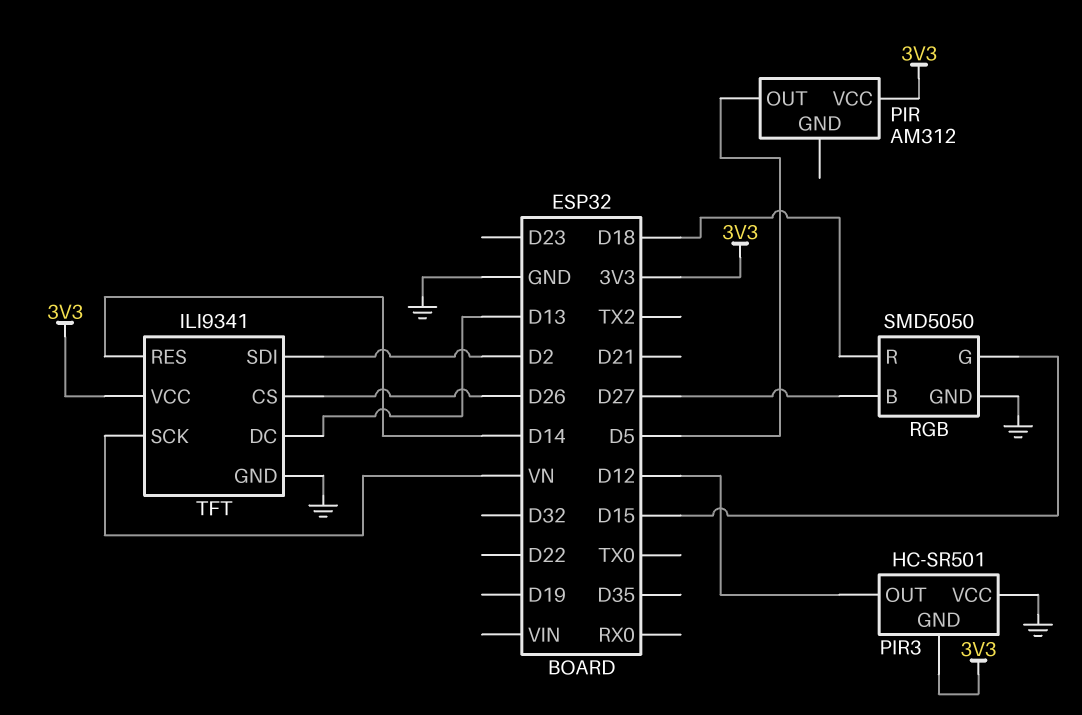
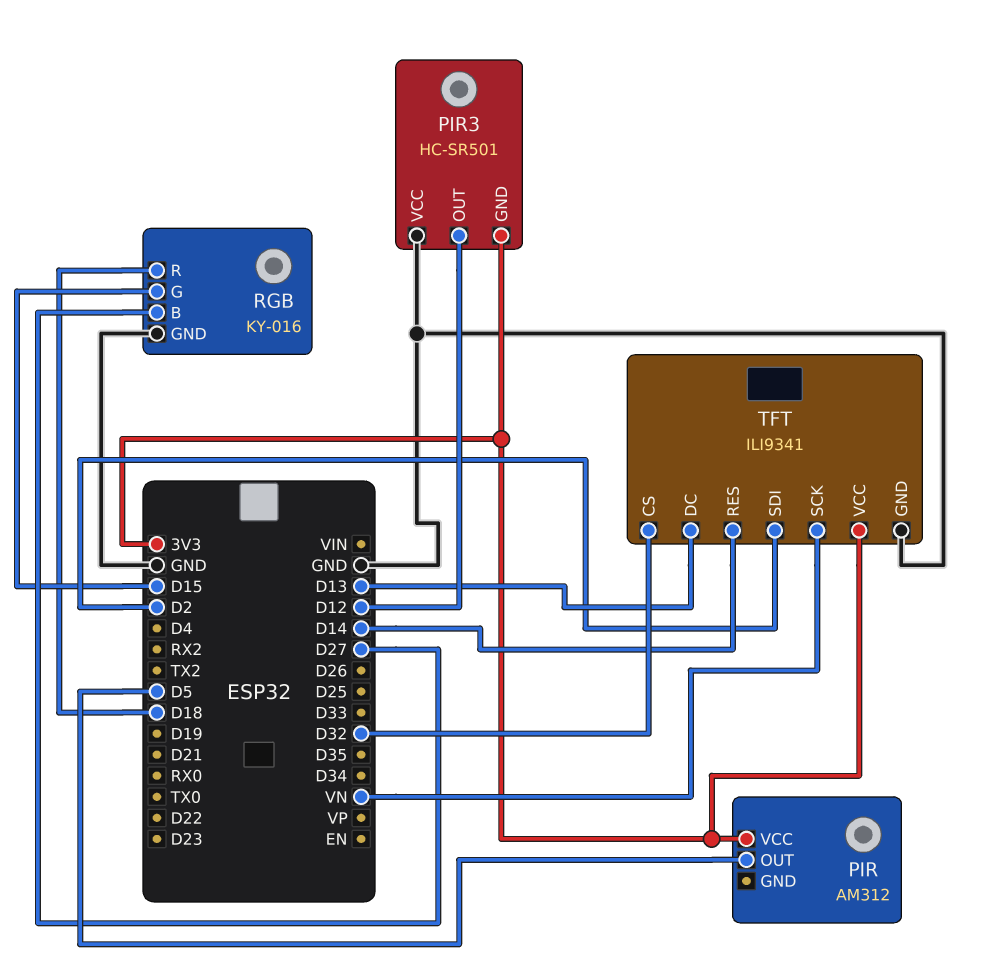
RGB: SMD5050 -> KY-016
TFT pin CS: D26 -> D32

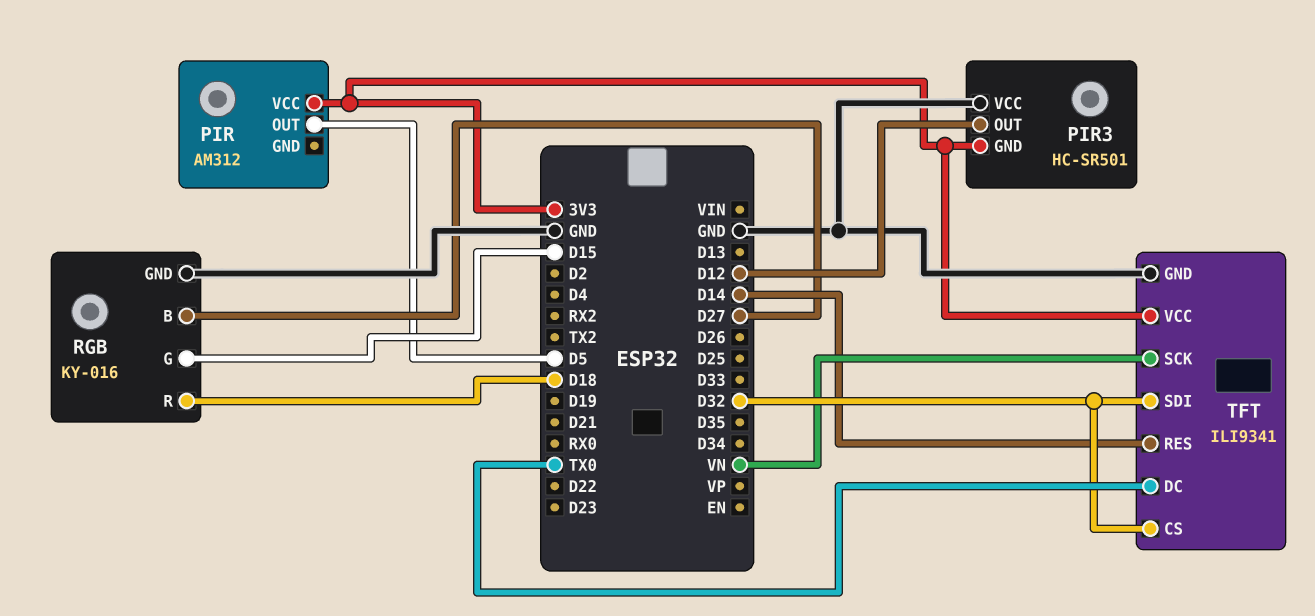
TFT pin DC: D13 -> TX0
TFT pin SDI: D2 -> D32

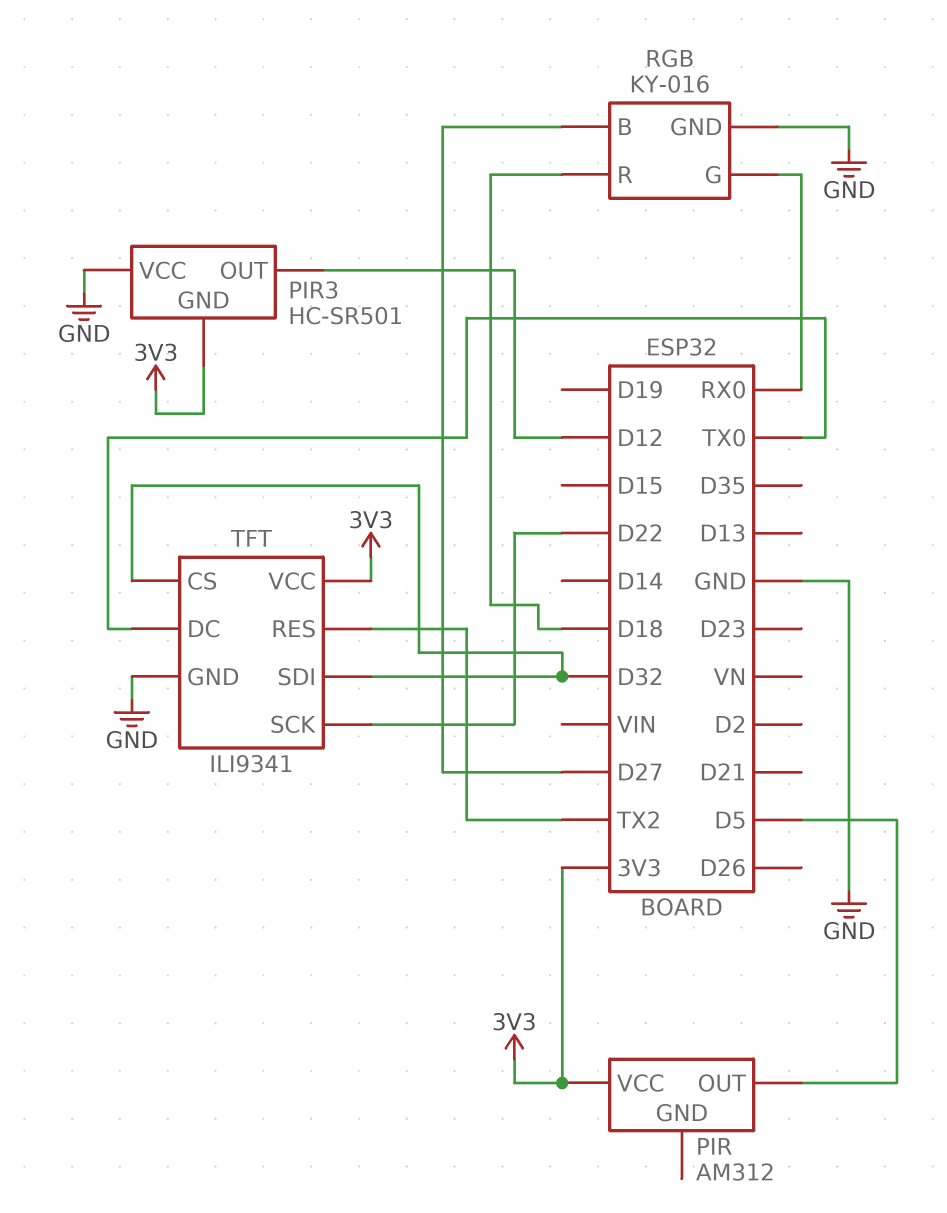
RGB pin G: D15 -> RX0
TFT pin RES: D14 -> TX2
TFT pin SCK: VN -> D22

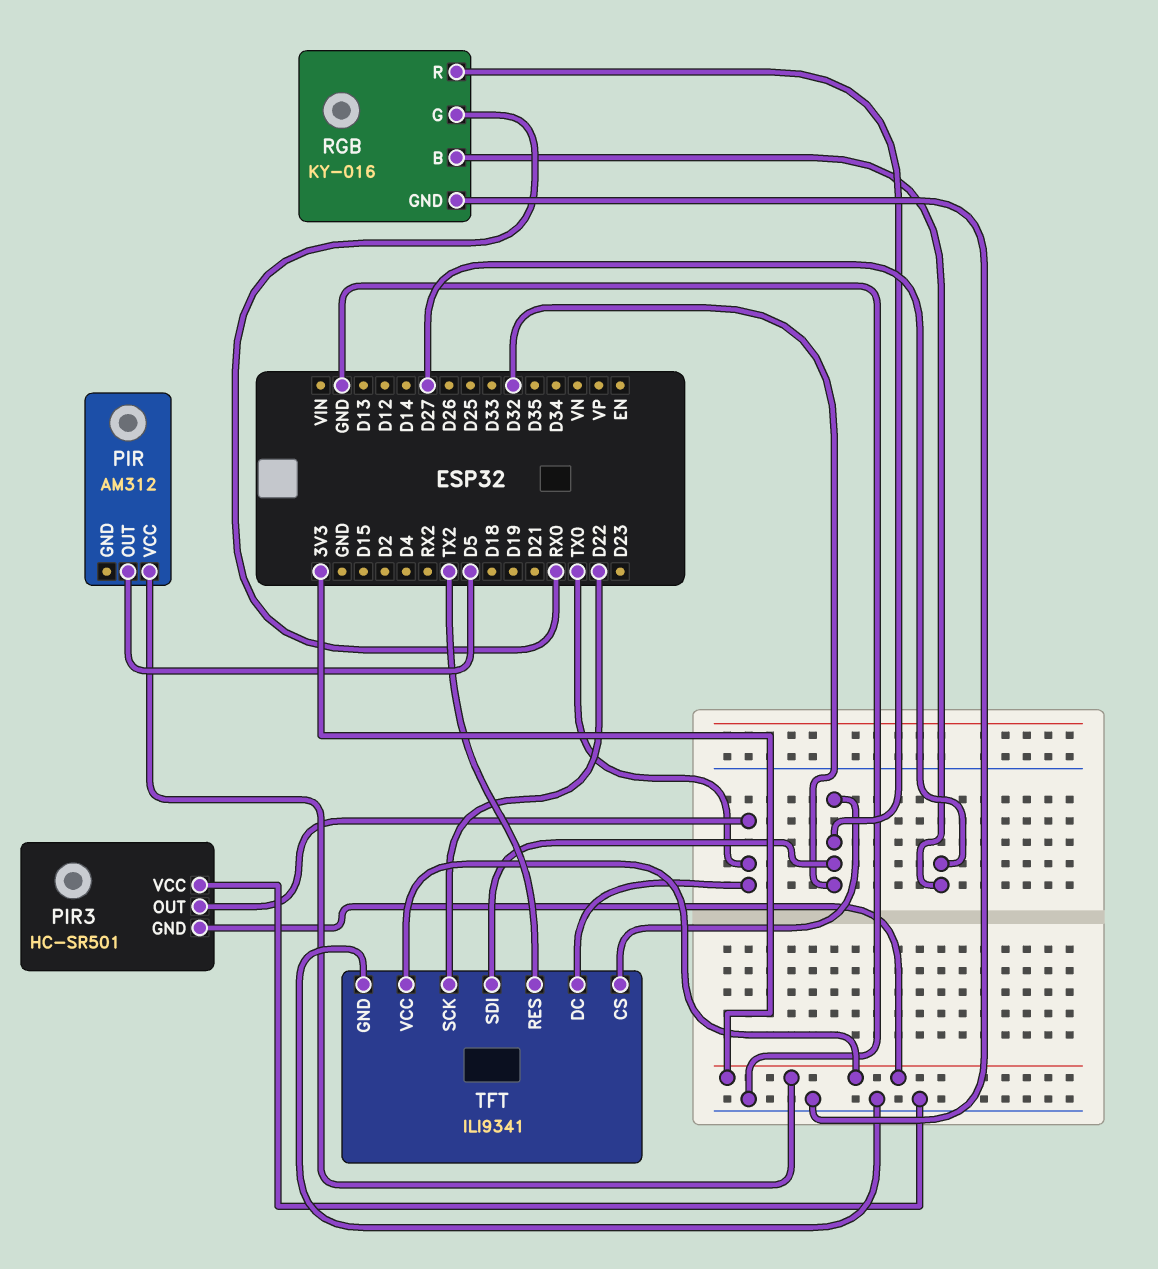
PIR3 pin OUT: D12 -> TX0
RGB pin R: D18 -> D32

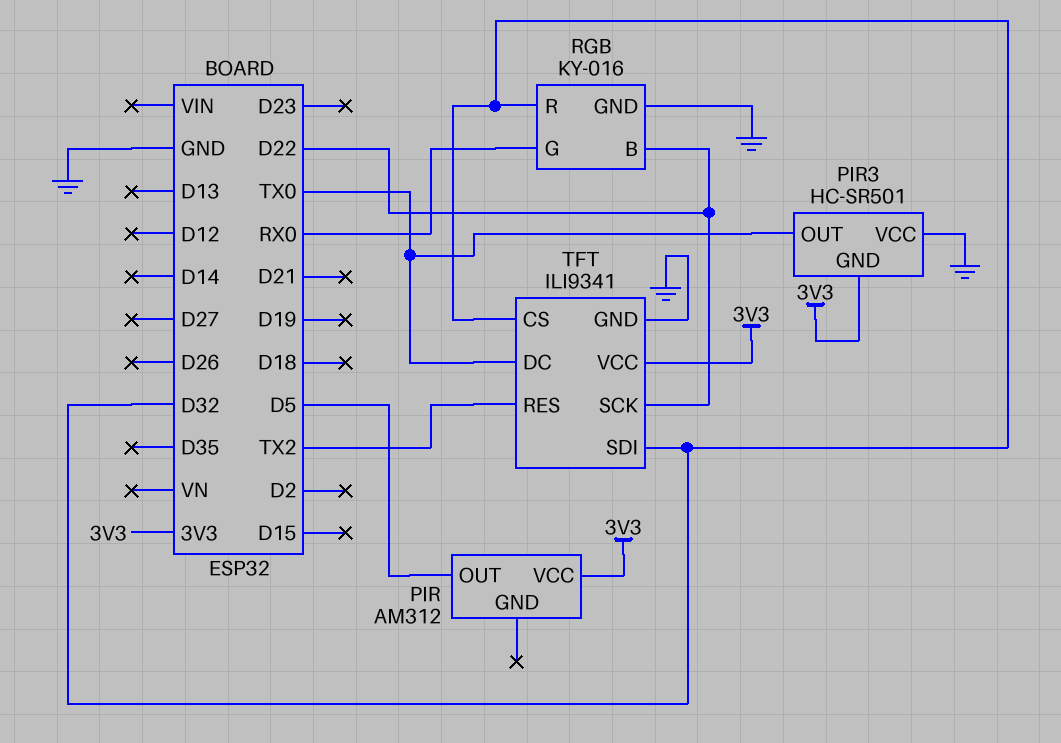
RGB pin B: D27 -> D22

